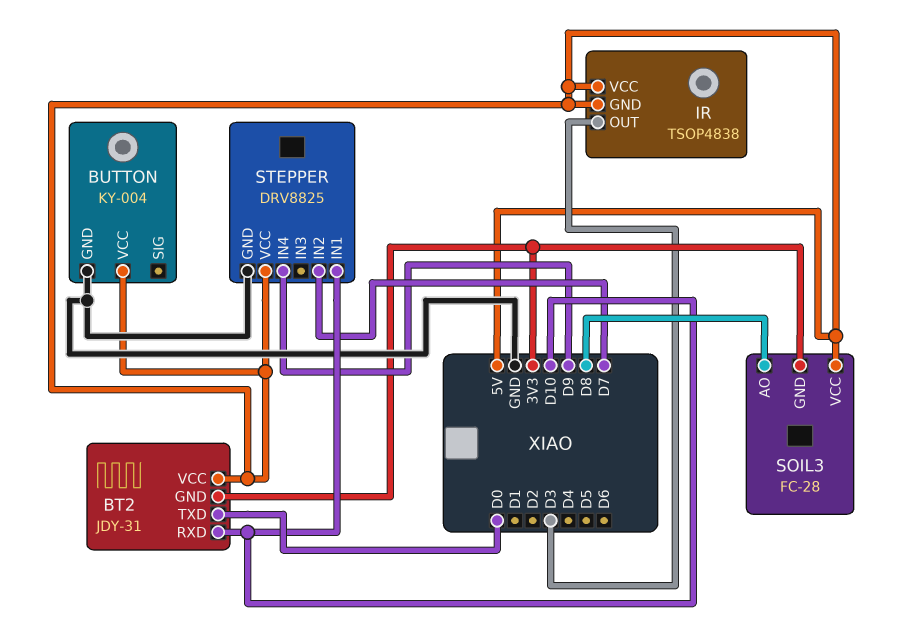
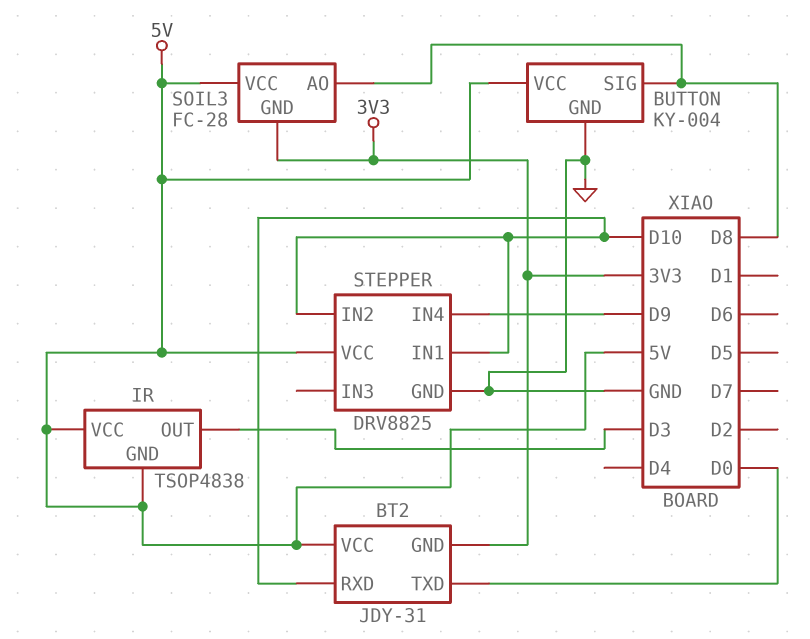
BUTTON pin SIG: none -> D8
STEPPER pin IN2: D7 -> D10

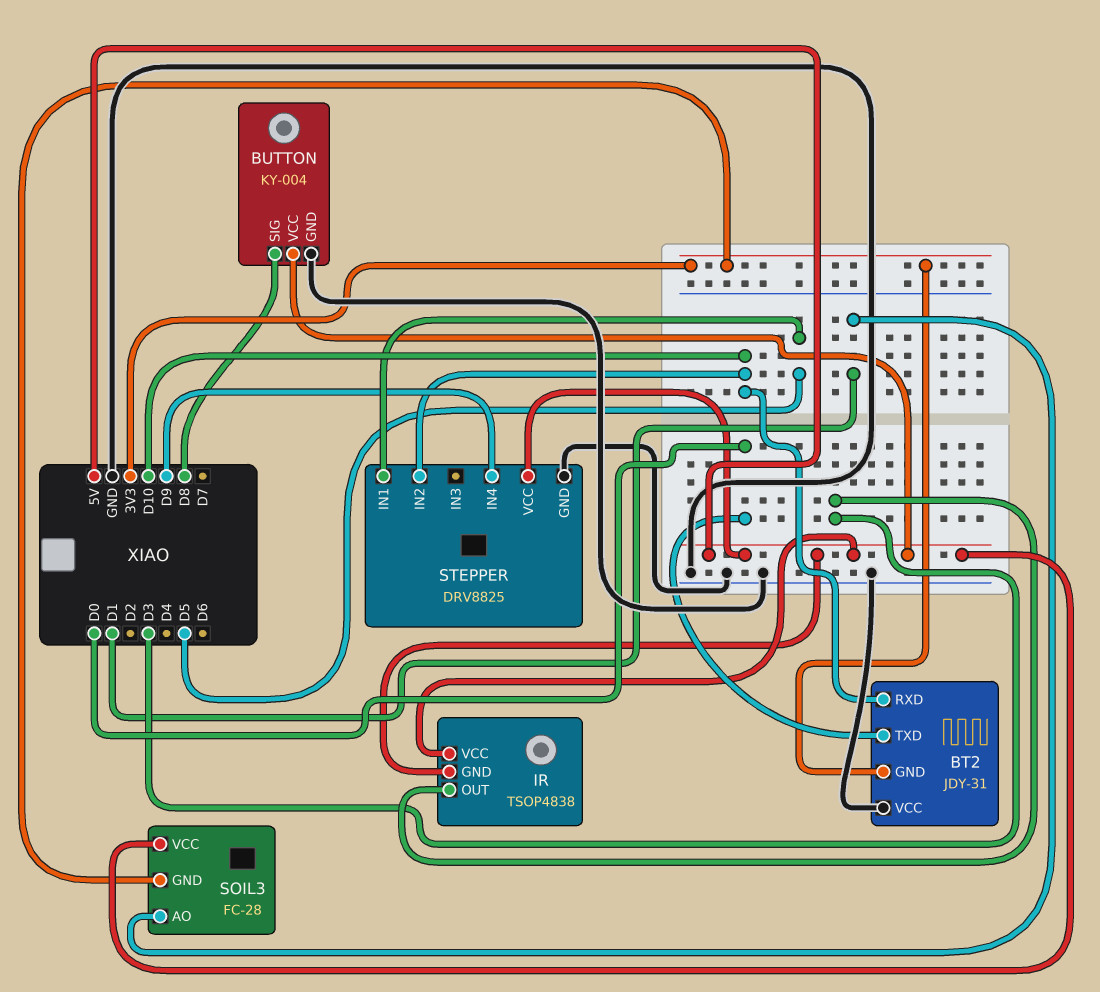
BT2 pin VCC: 5V -> GND
SOIL3 pin AO: D8 -> D1
STEPPER pin IN1: D10 -> D5

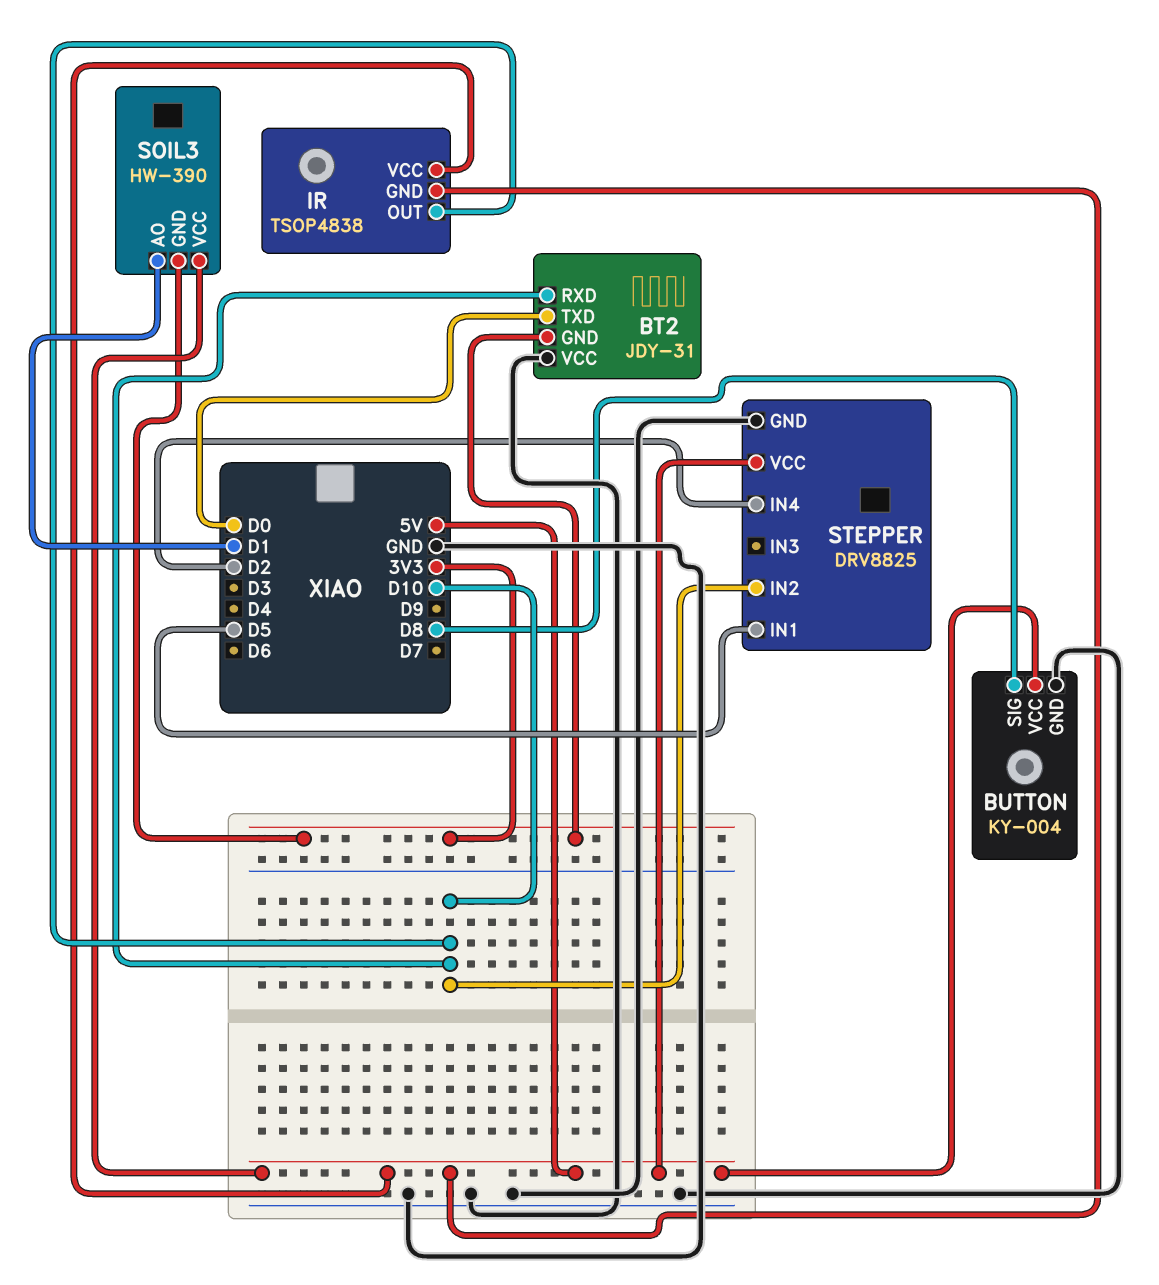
IR pin OUT: D3 -> D10
SOIL3: FC-28 -> HW-390
STEPPER pin IN4: D9 -> D2

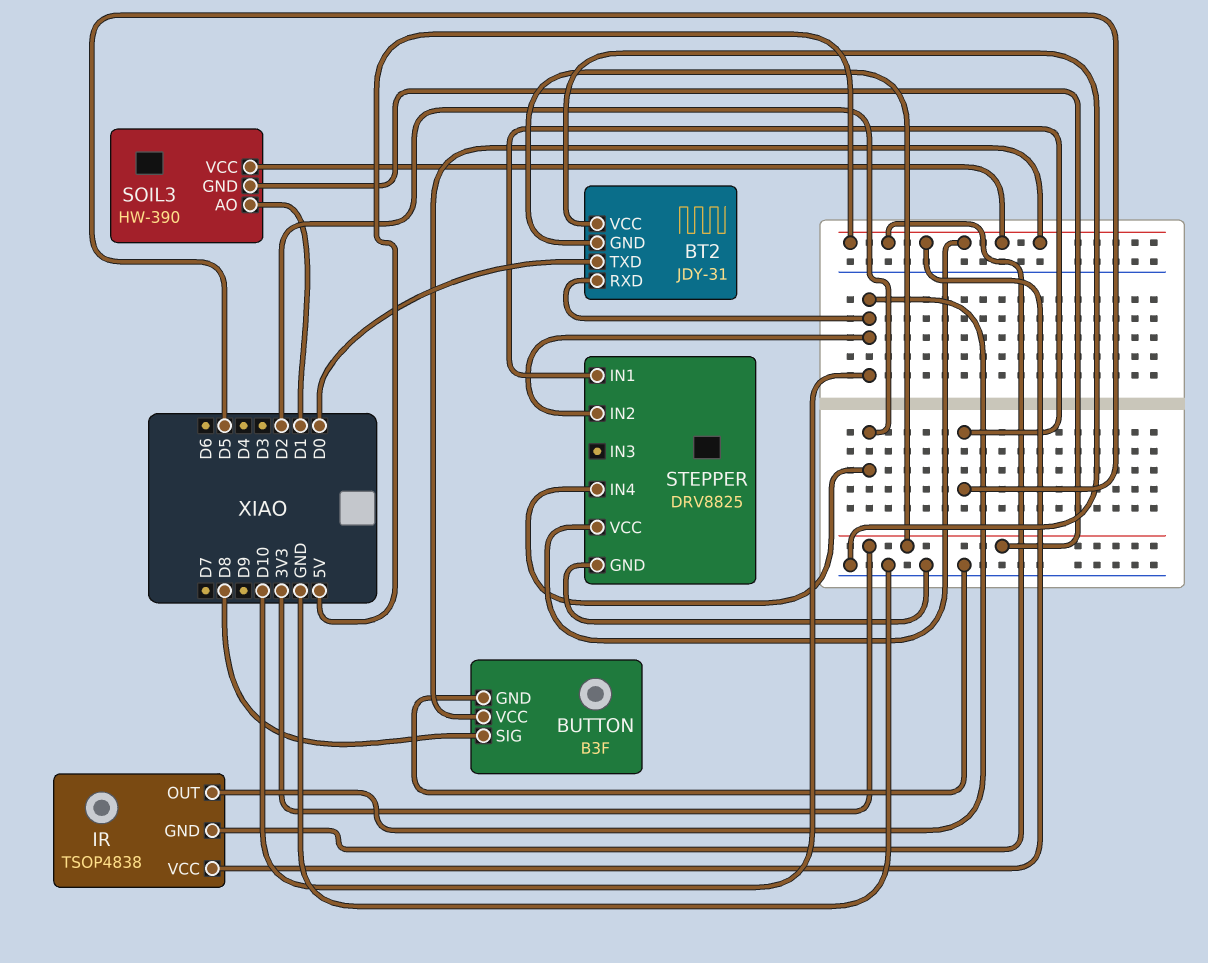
BUTTON: KY-004 -> B3F

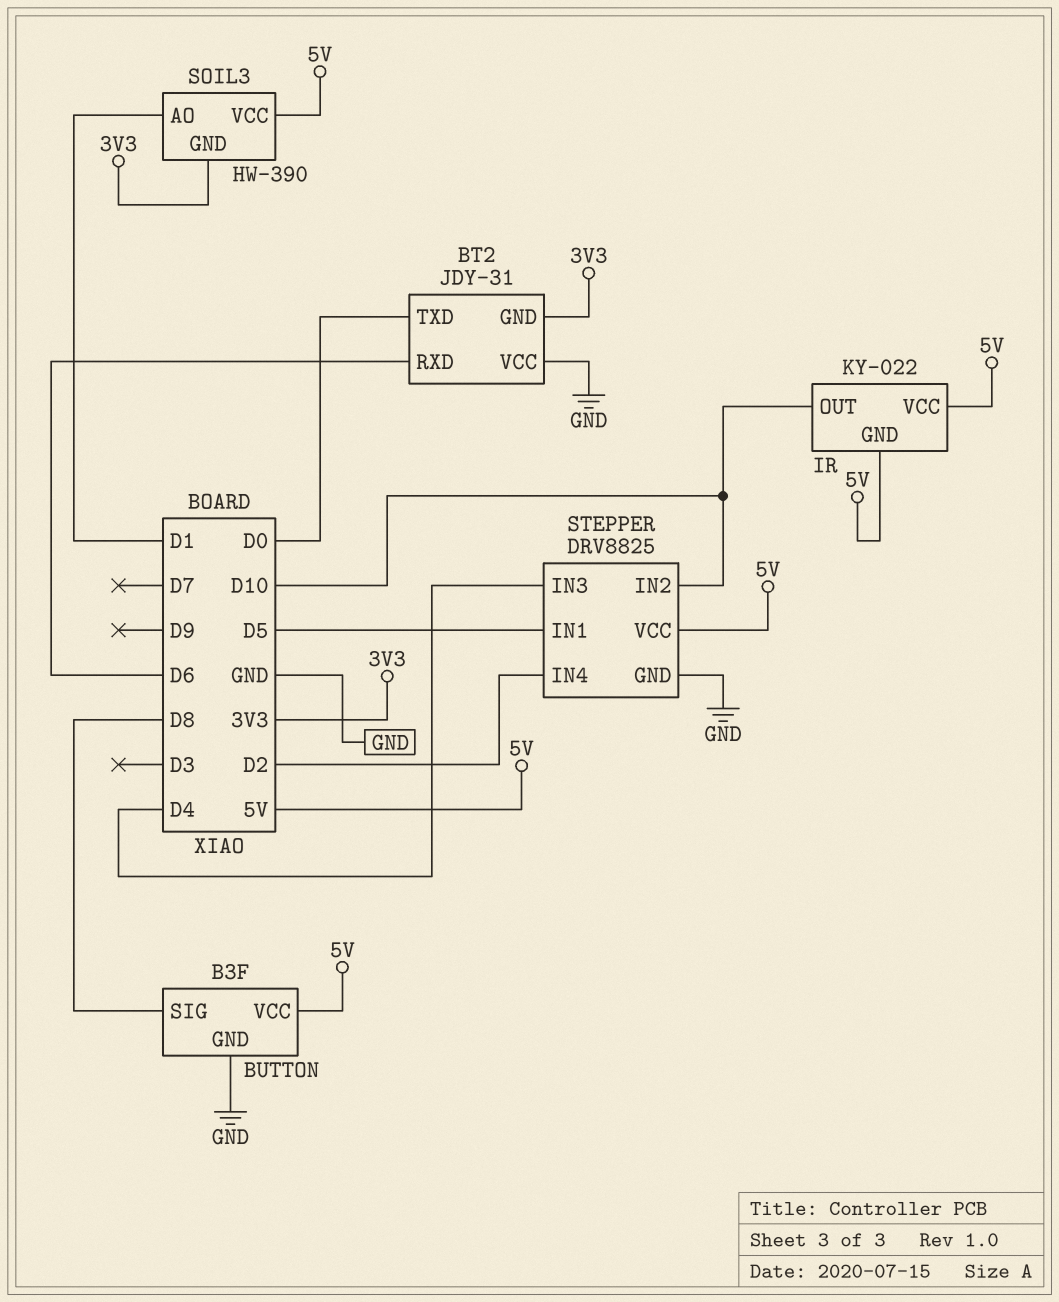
BT2 pin RXD: D10 -> D6
IR: TSOP4838 -> KY-022
STEPPER pin IN3: none -> D4

